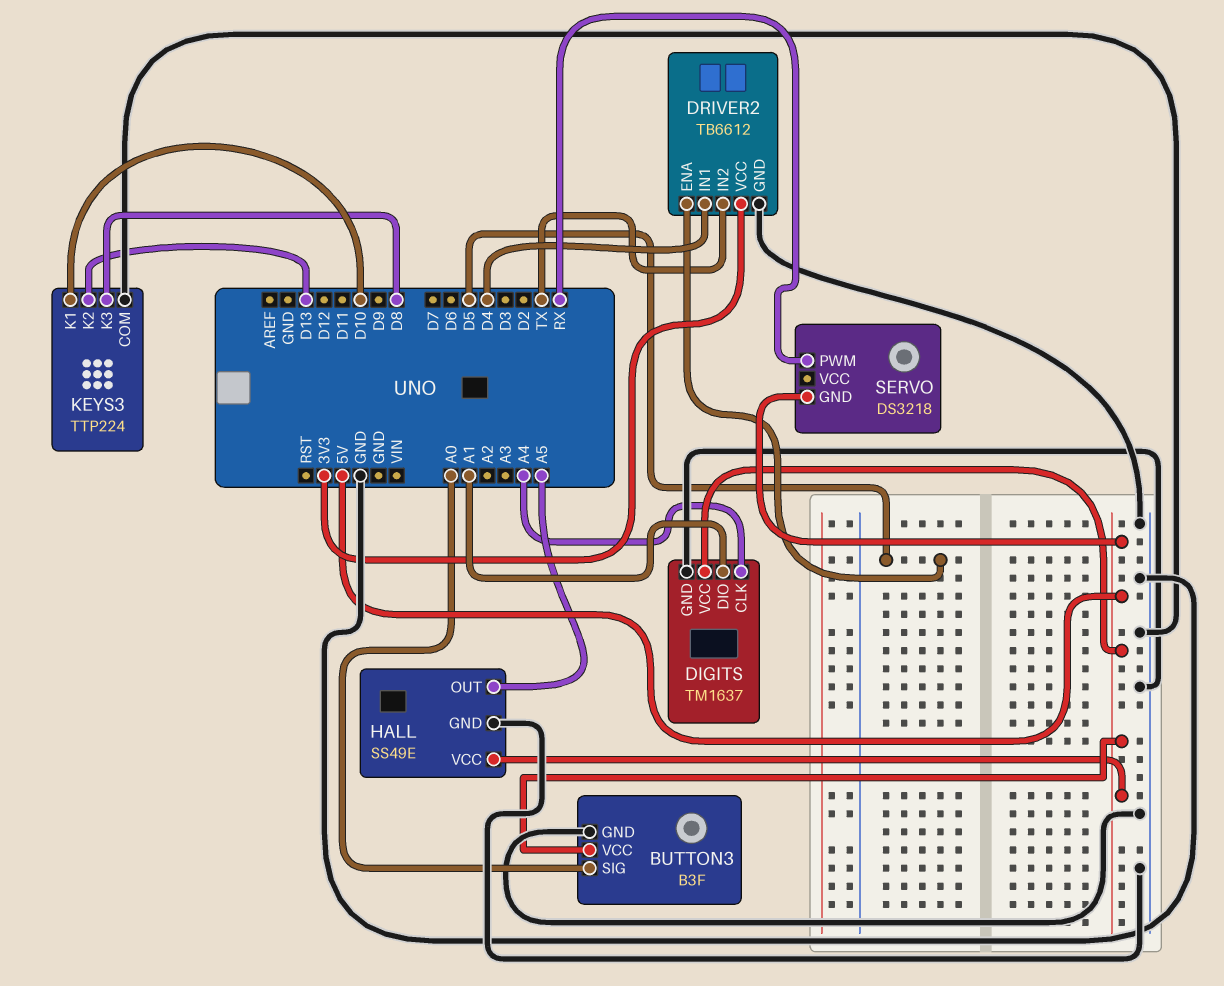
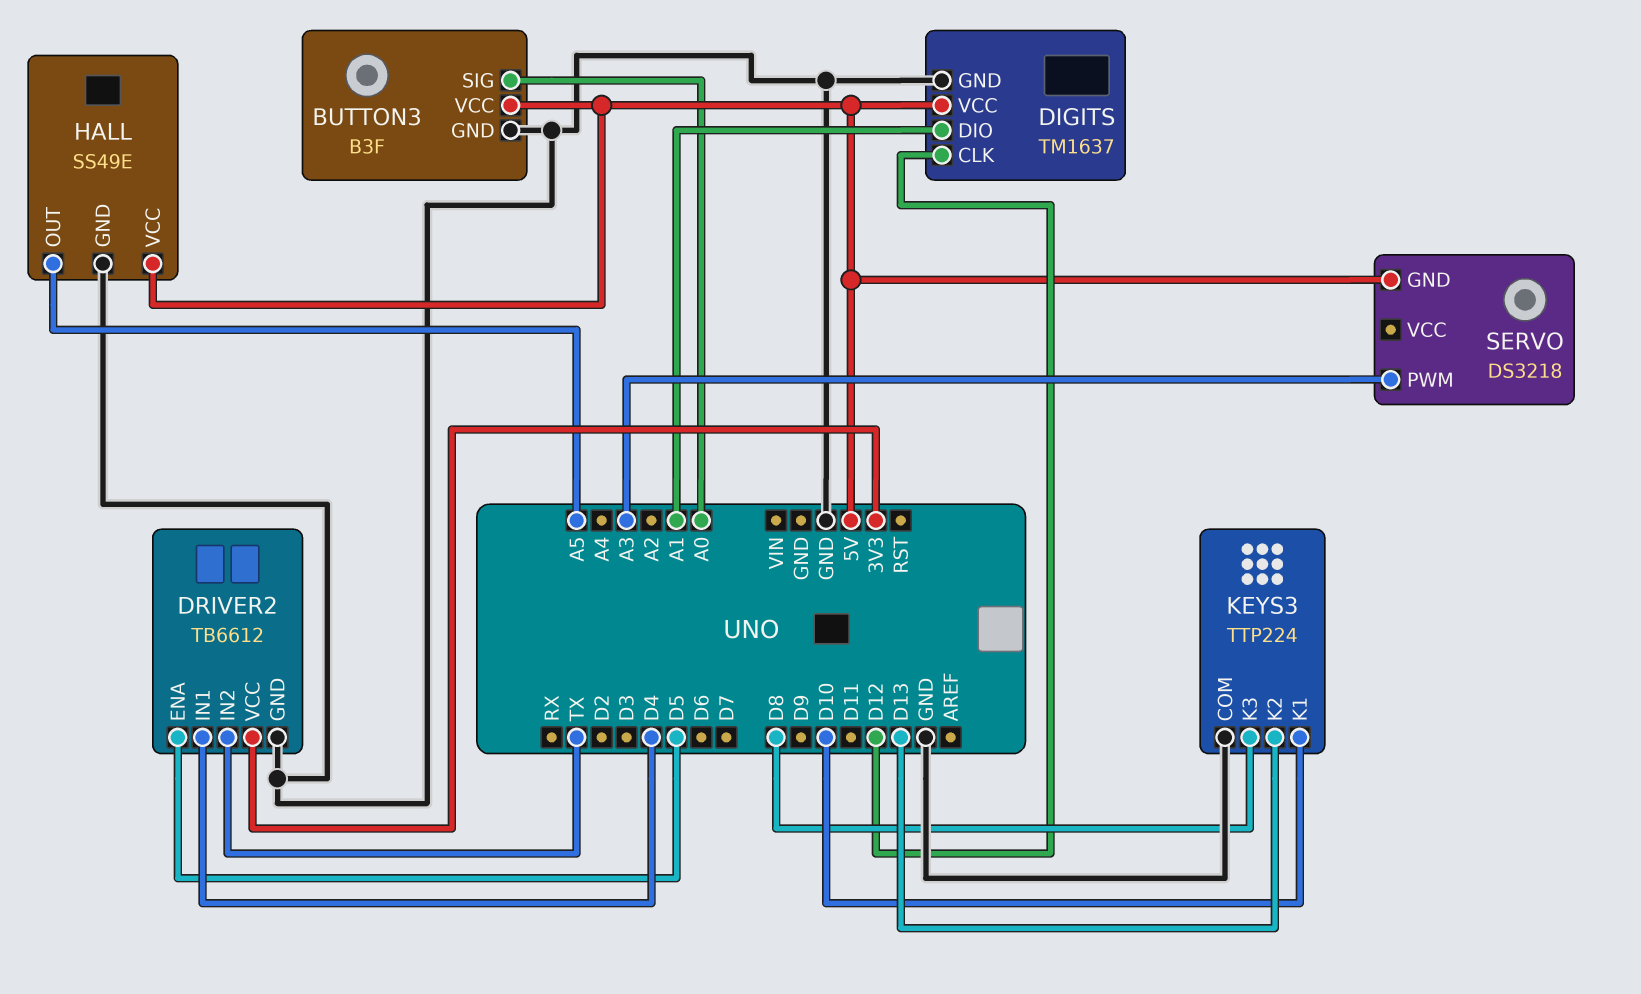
DIGITS pin CLK: A4 -> D12
SERVO pin PWM: RX -> A3

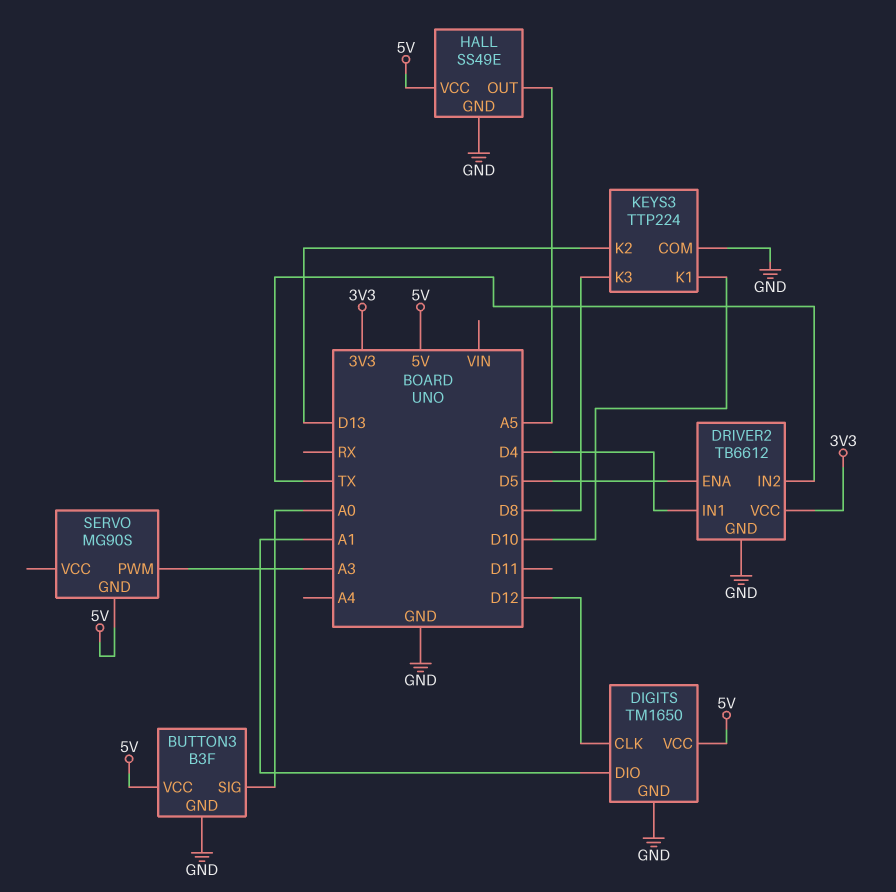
DIGITS: TM1637 -> TM1650
SERVO: DS3218 -> MG90S

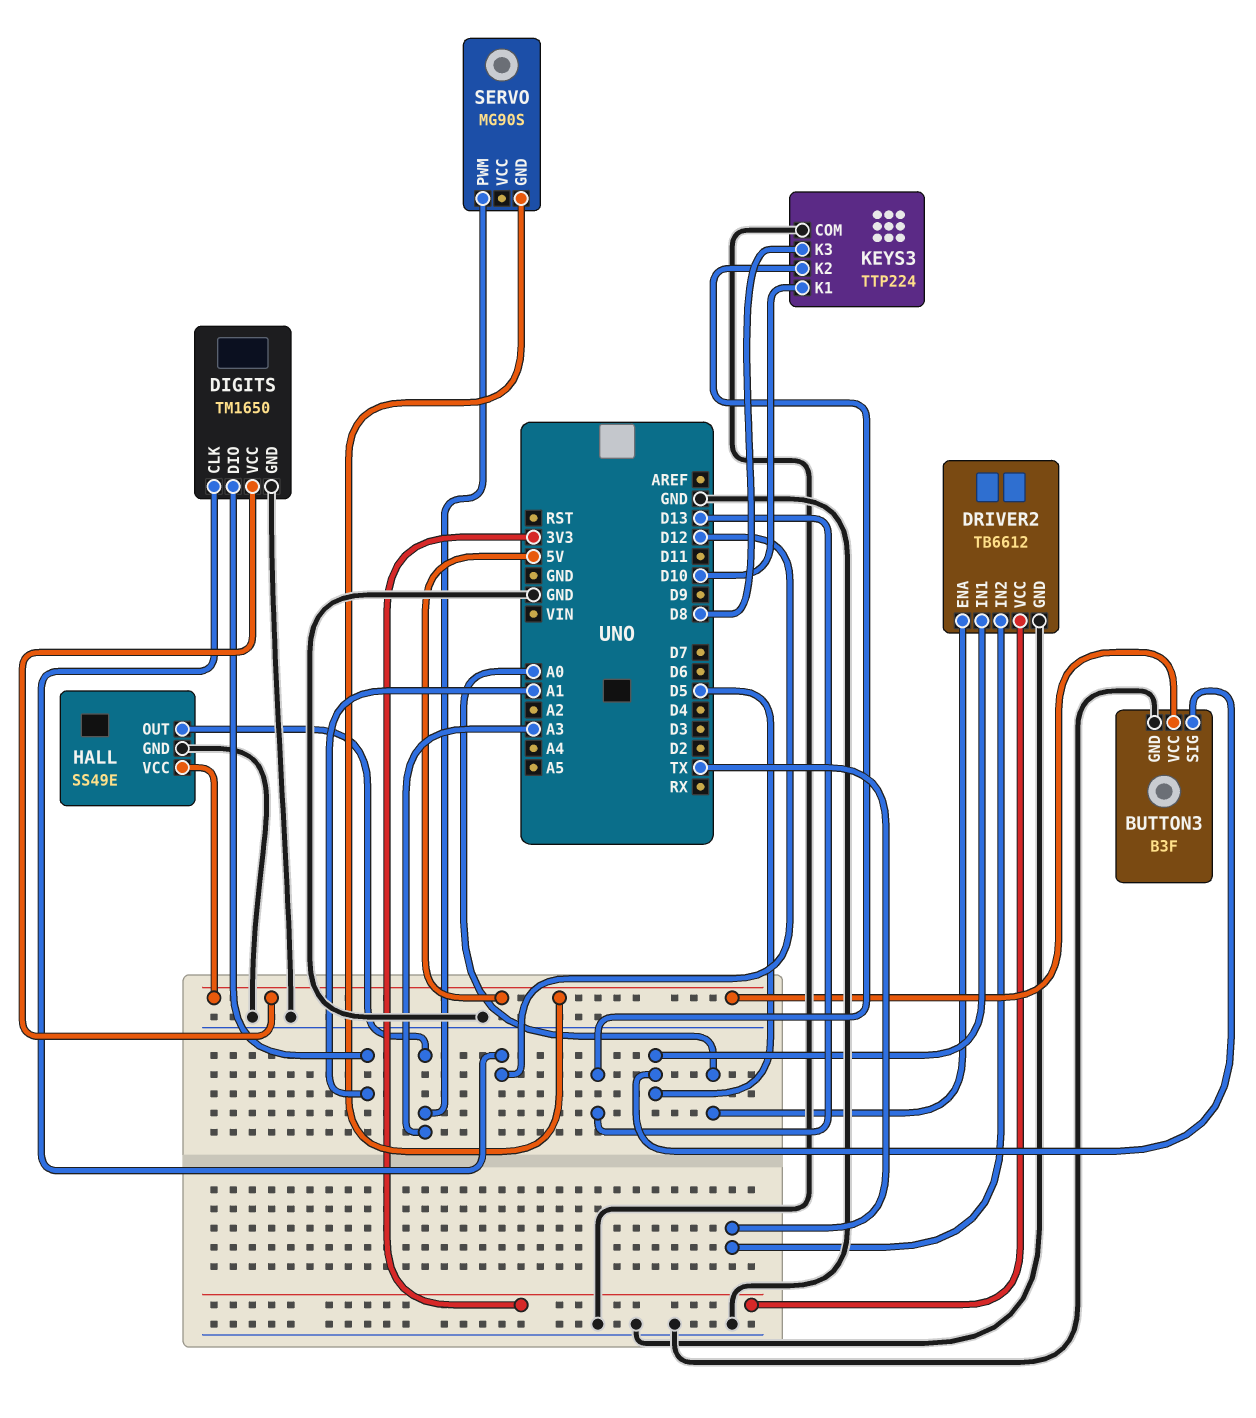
BUTTON3 pin SIG: A0 -> D5
DRIVER2 pin ENA: D5 -> A0
DRIVER2 pin IN1: D4 -> D5
HALL pin OUT: A5 -> A3

